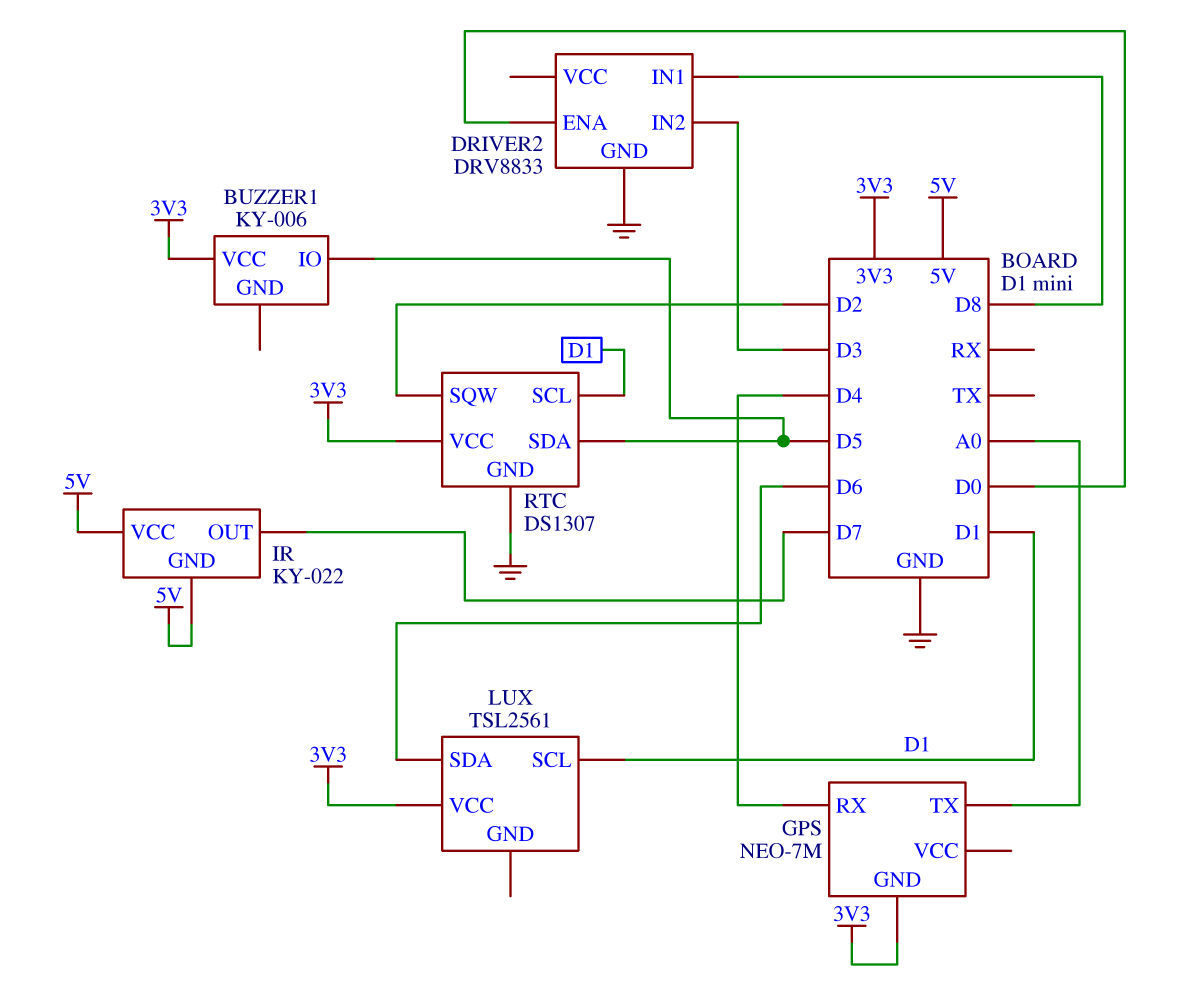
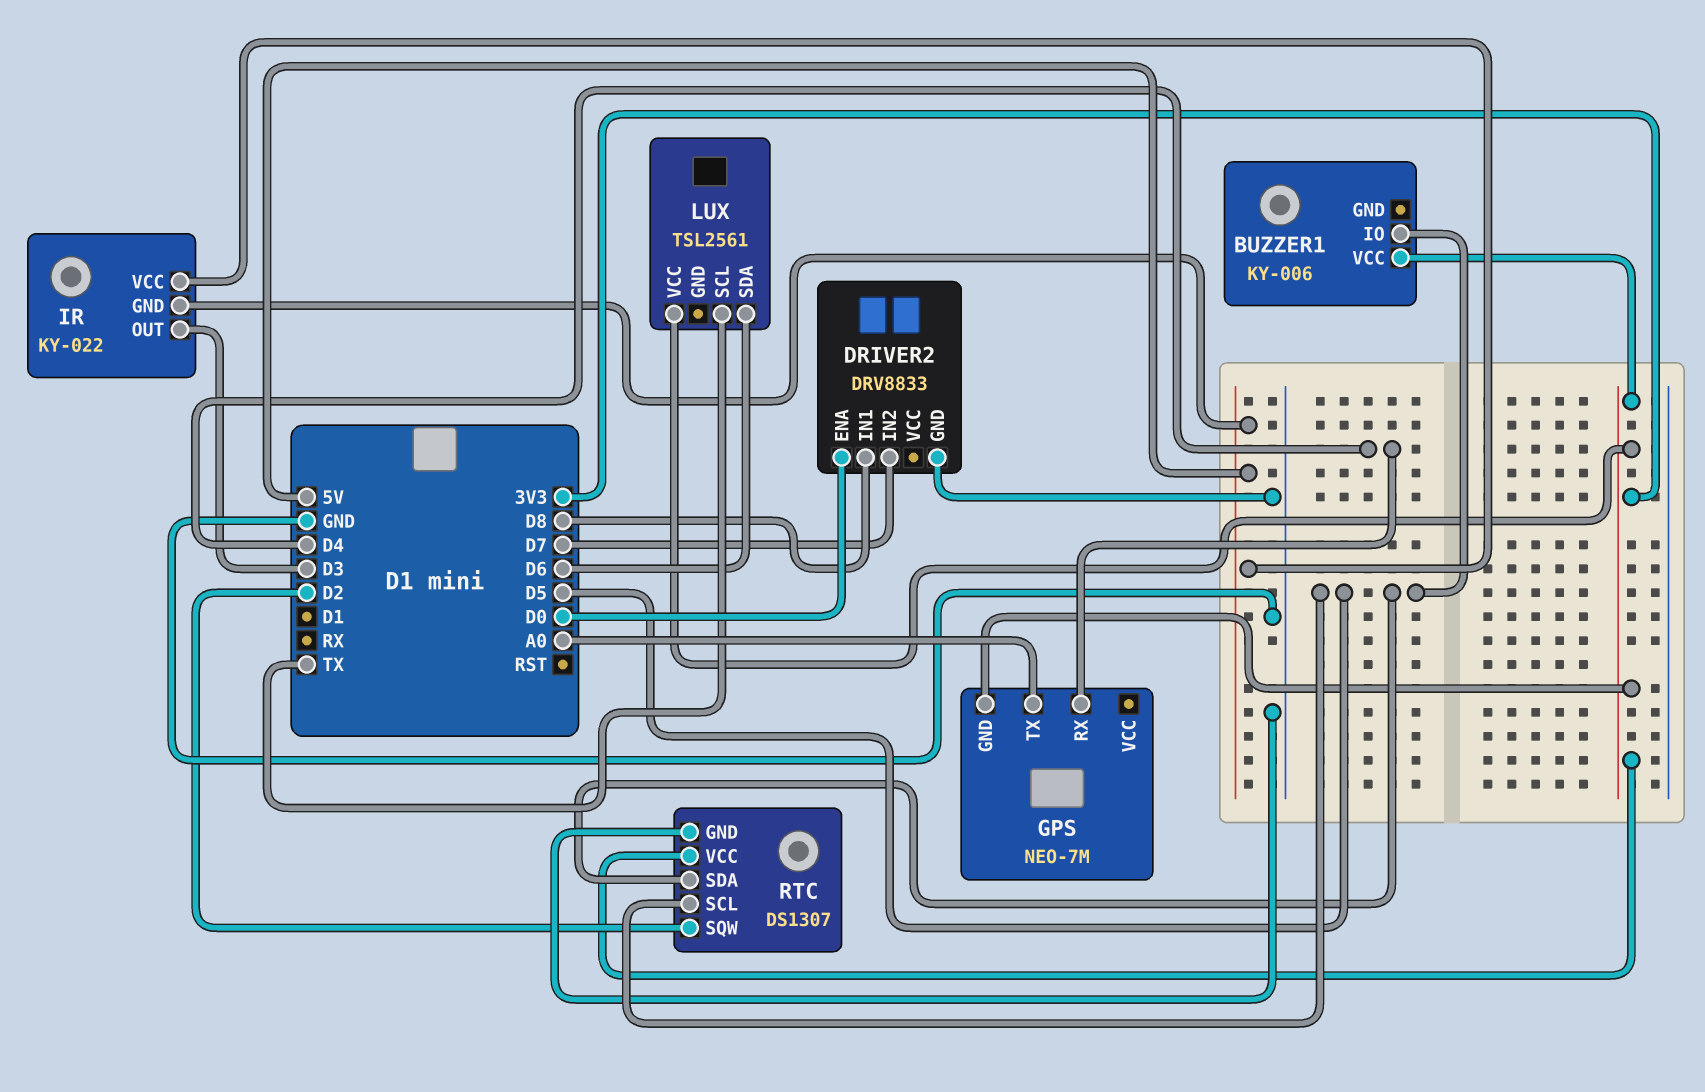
DRIVER2 pin IN2: D3 -> D7
IR pin OUT: D7 -> D3
LUX pin SCL: D1 -> TX
RTC pin SCL: D1 -> D5

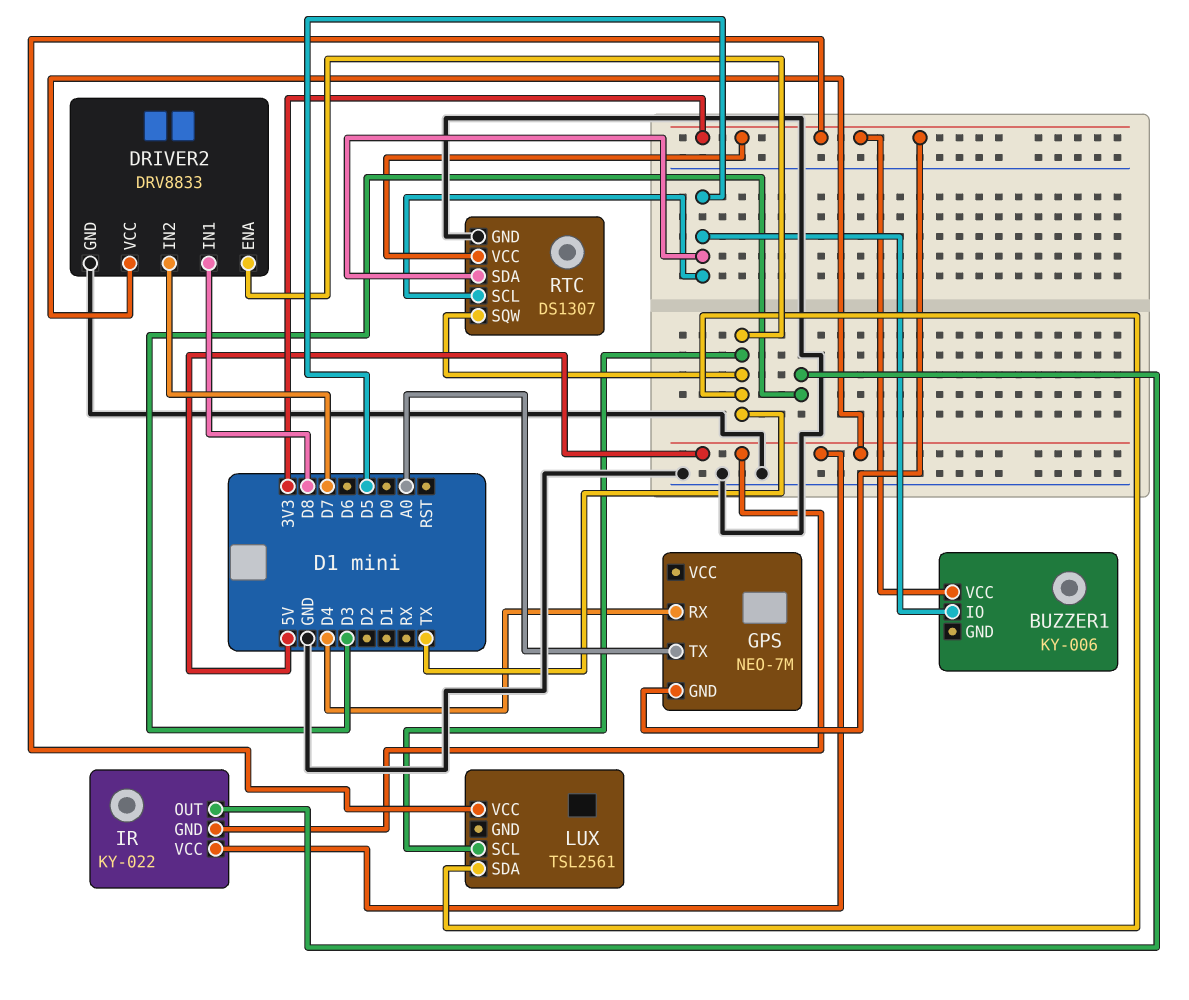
DRIVER2 pin ENA: D0 -> TX
DRIVER2 pin VCC: none -> 5V
LUX pin SDA: D6 -> TX
RTC pin SQW: D2 -> TX

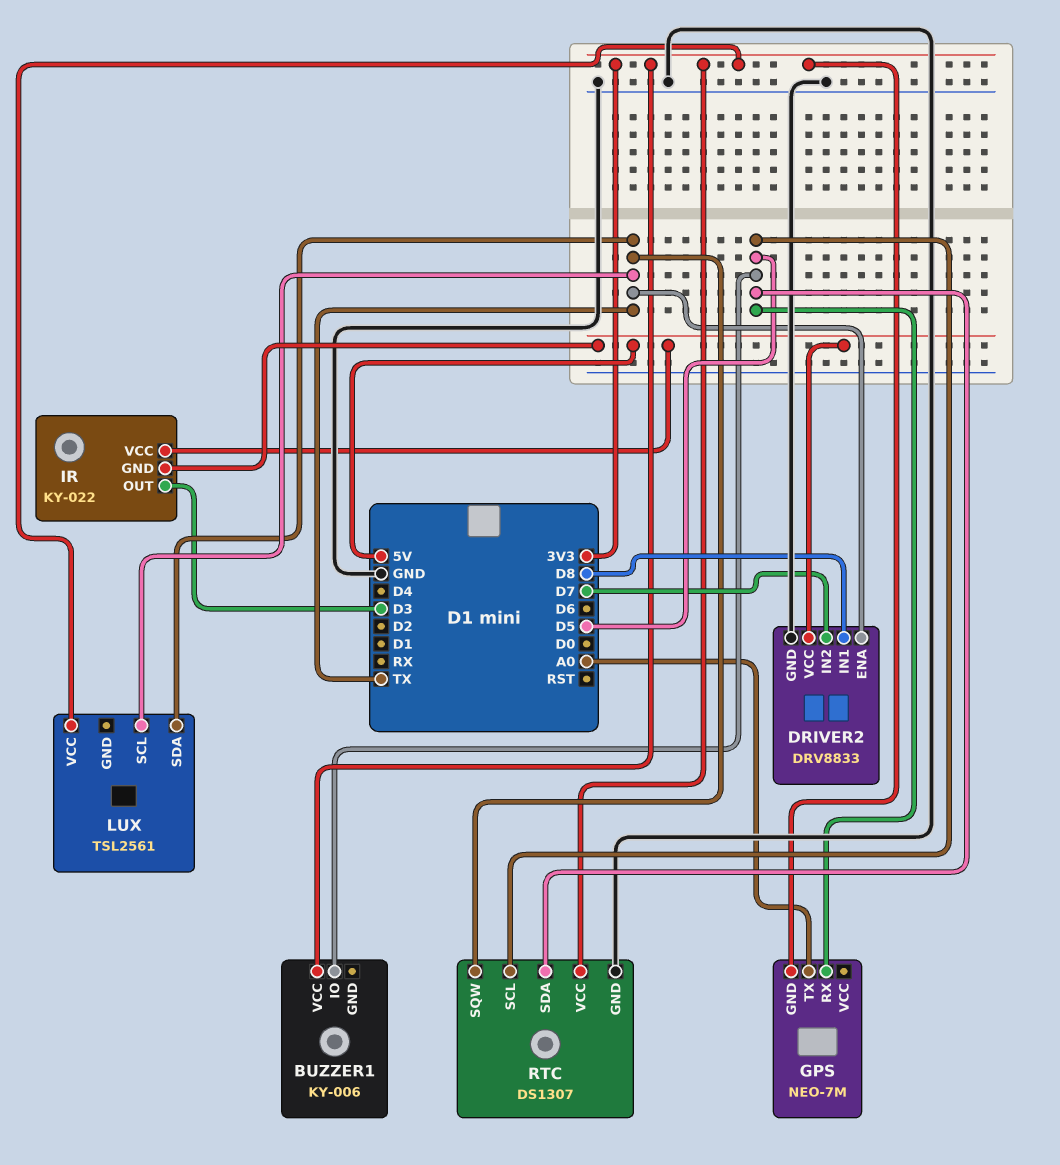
GPS pin RX: D4 -> D5

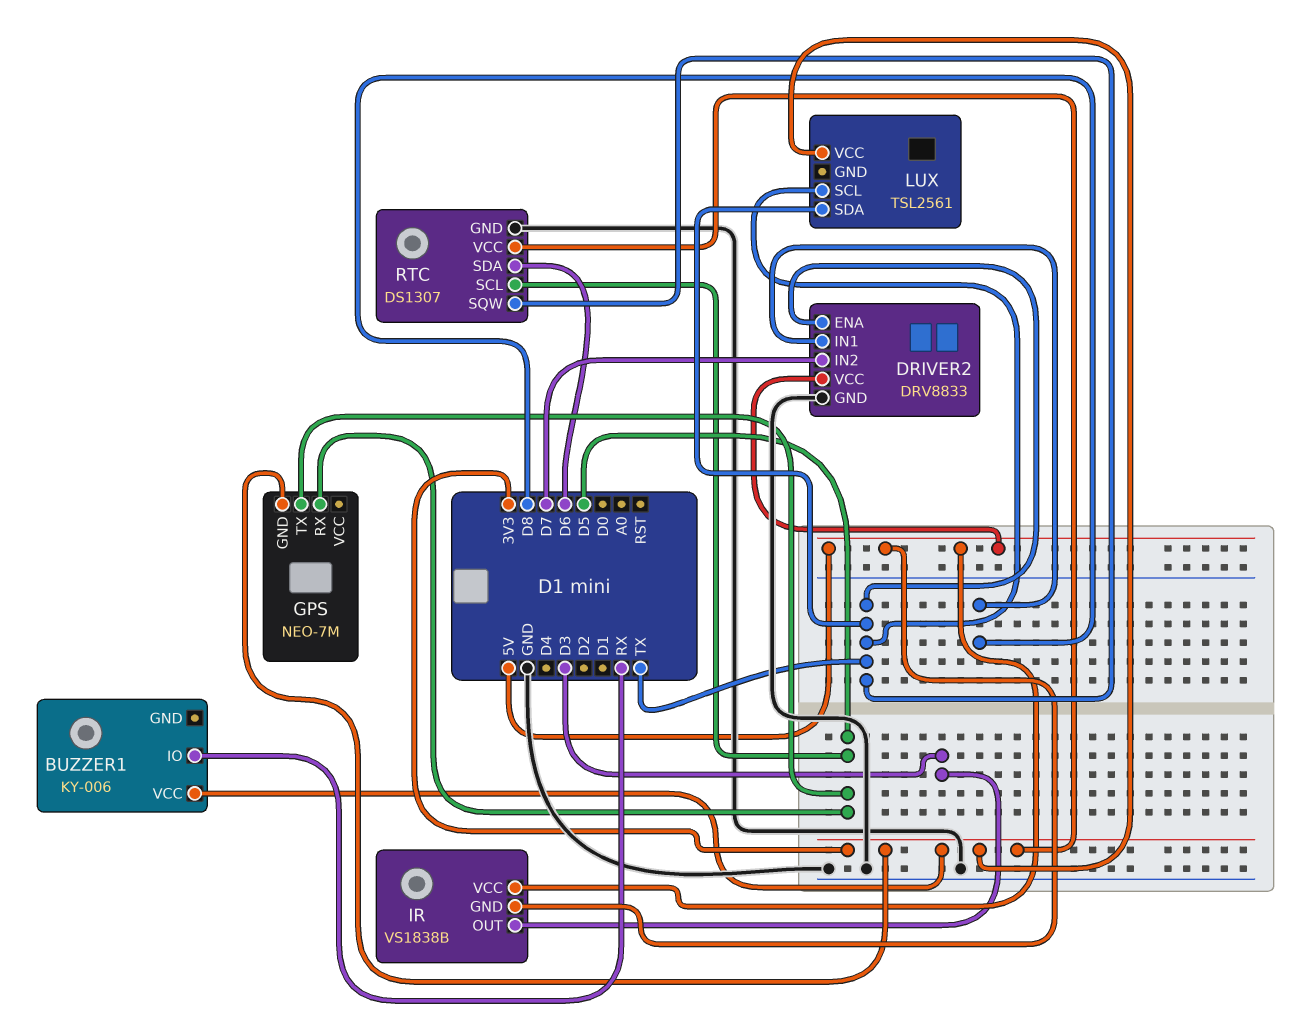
BUZZER1 pin IO: D5 -> RX
GPS pin TX: A0 -> D5
IR: KY-022 -> VS1838B
RTC pin SDA: D5 -> D6

